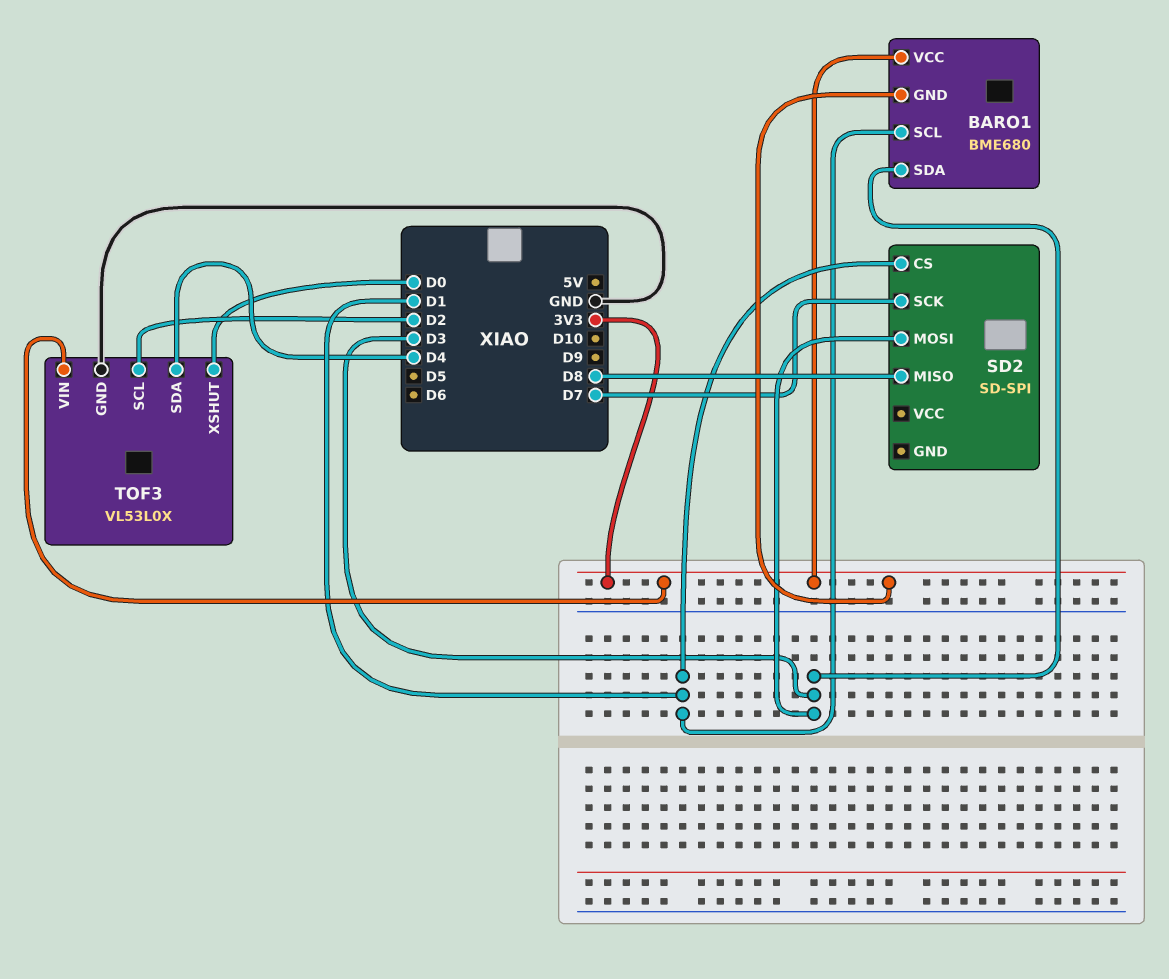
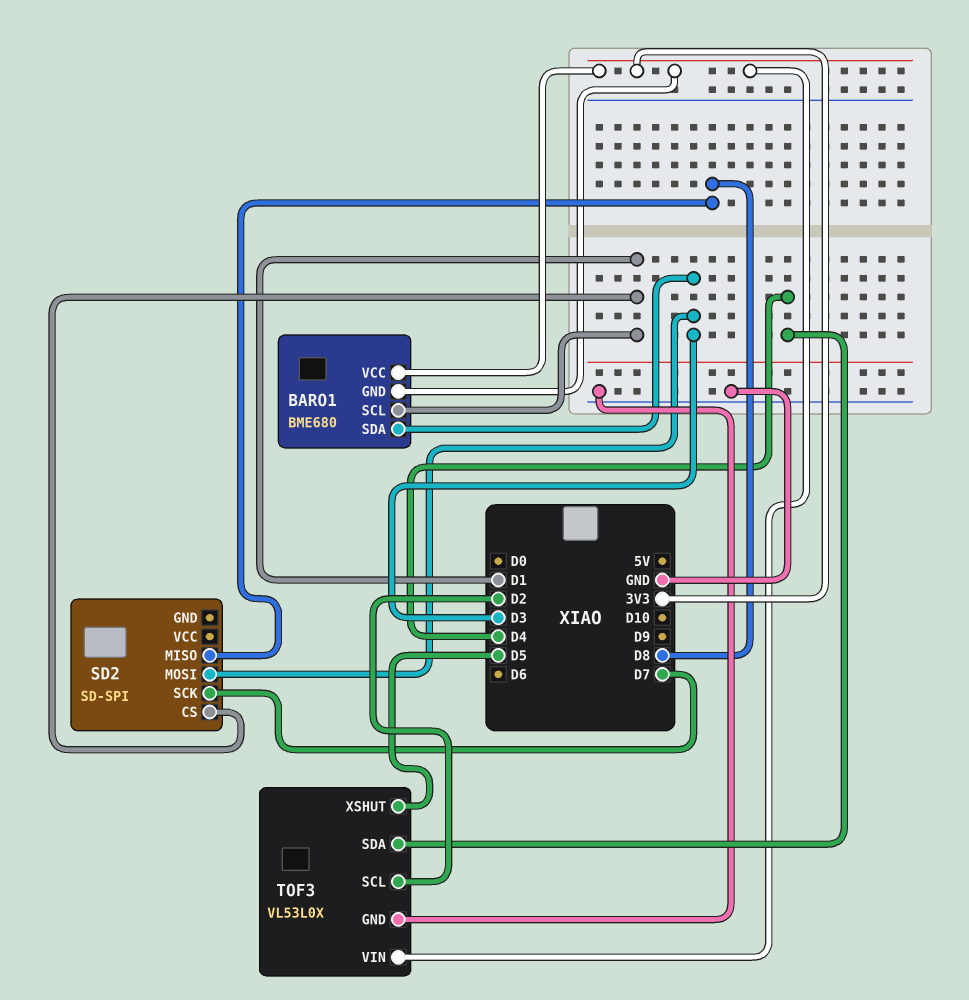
TOF3 pin XSHUT: D0 -> D5

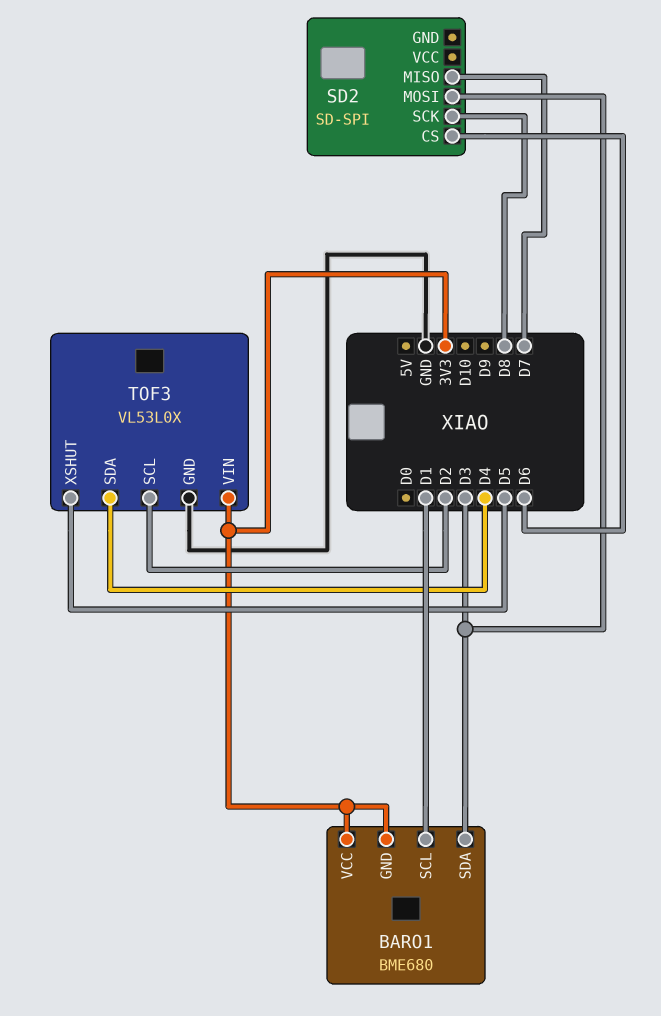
SD2 pin CS: D1 -> D6
SD2 pin MISO: D8 -> D7
SD2 pin SCK: D7 -> D8

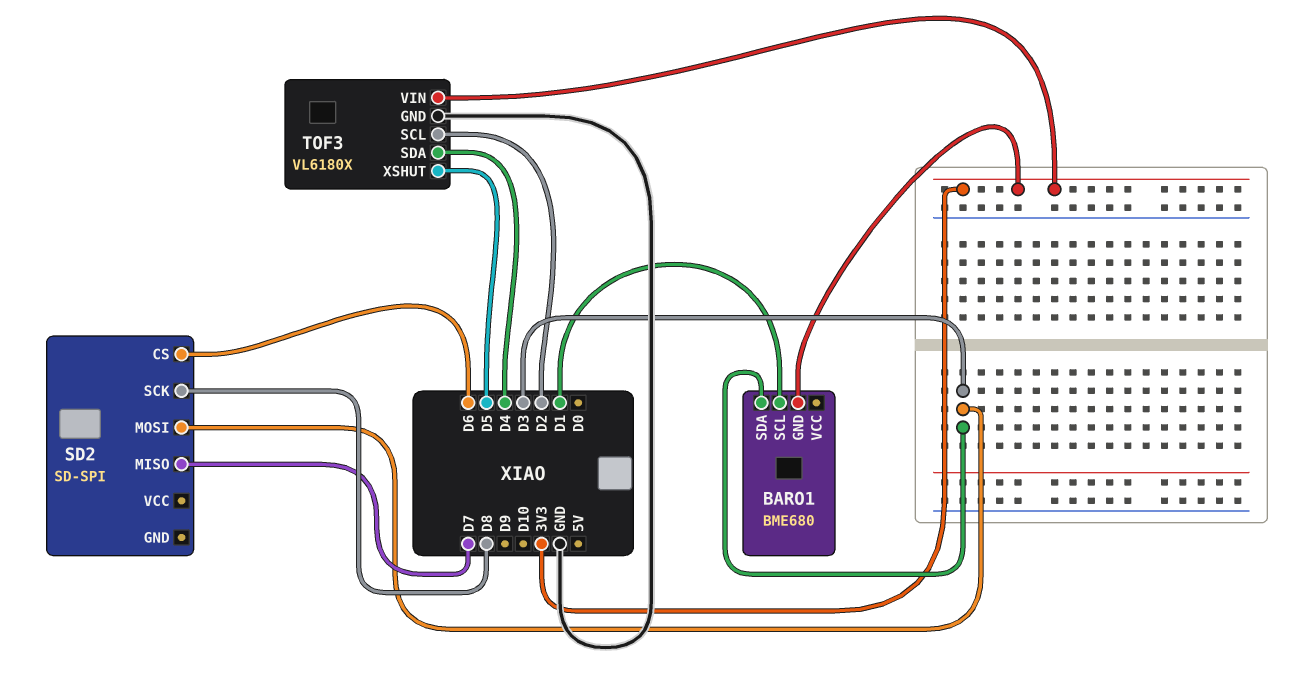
BARO1 pin VCC: 3V3 -> none
TOF3: VL53L0X -> VL6180X

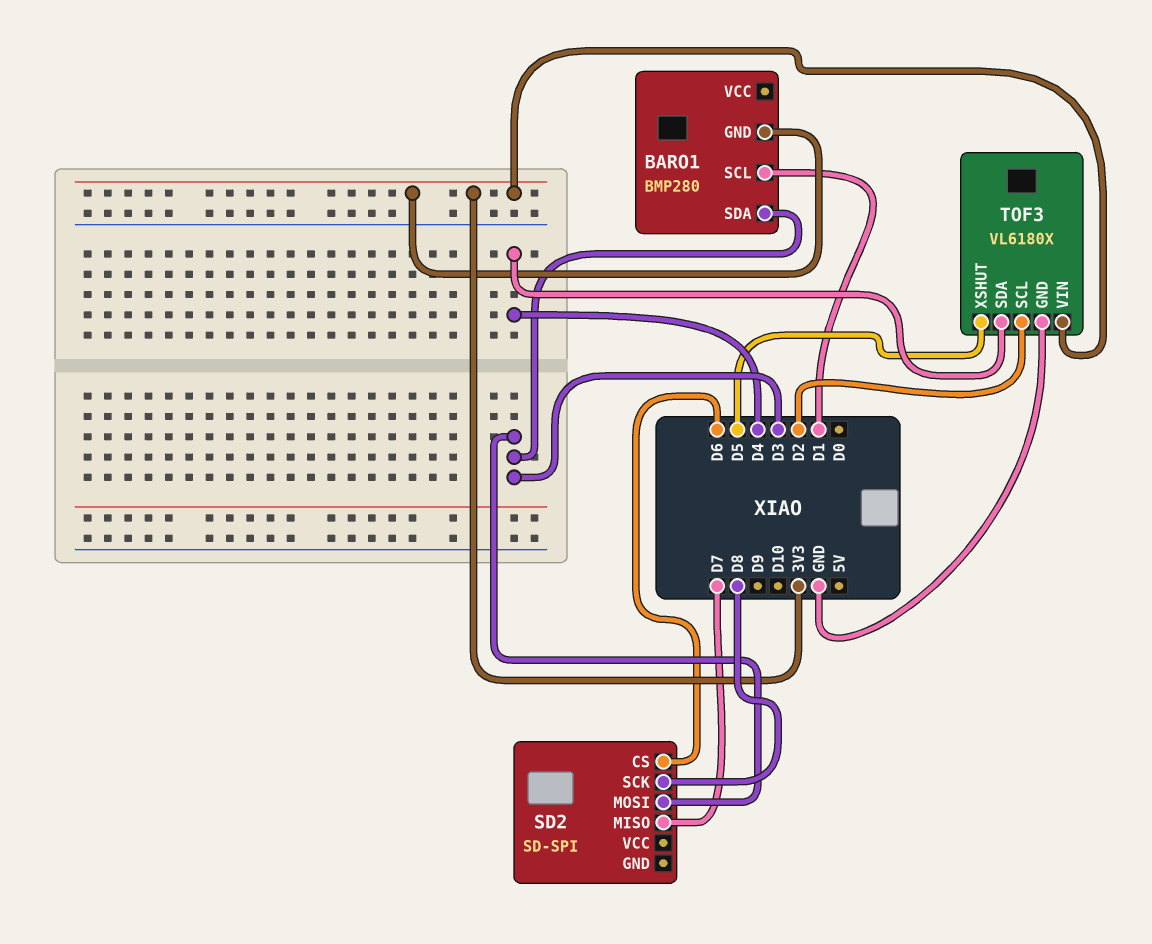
BARO1: BME680 -> BMP280

